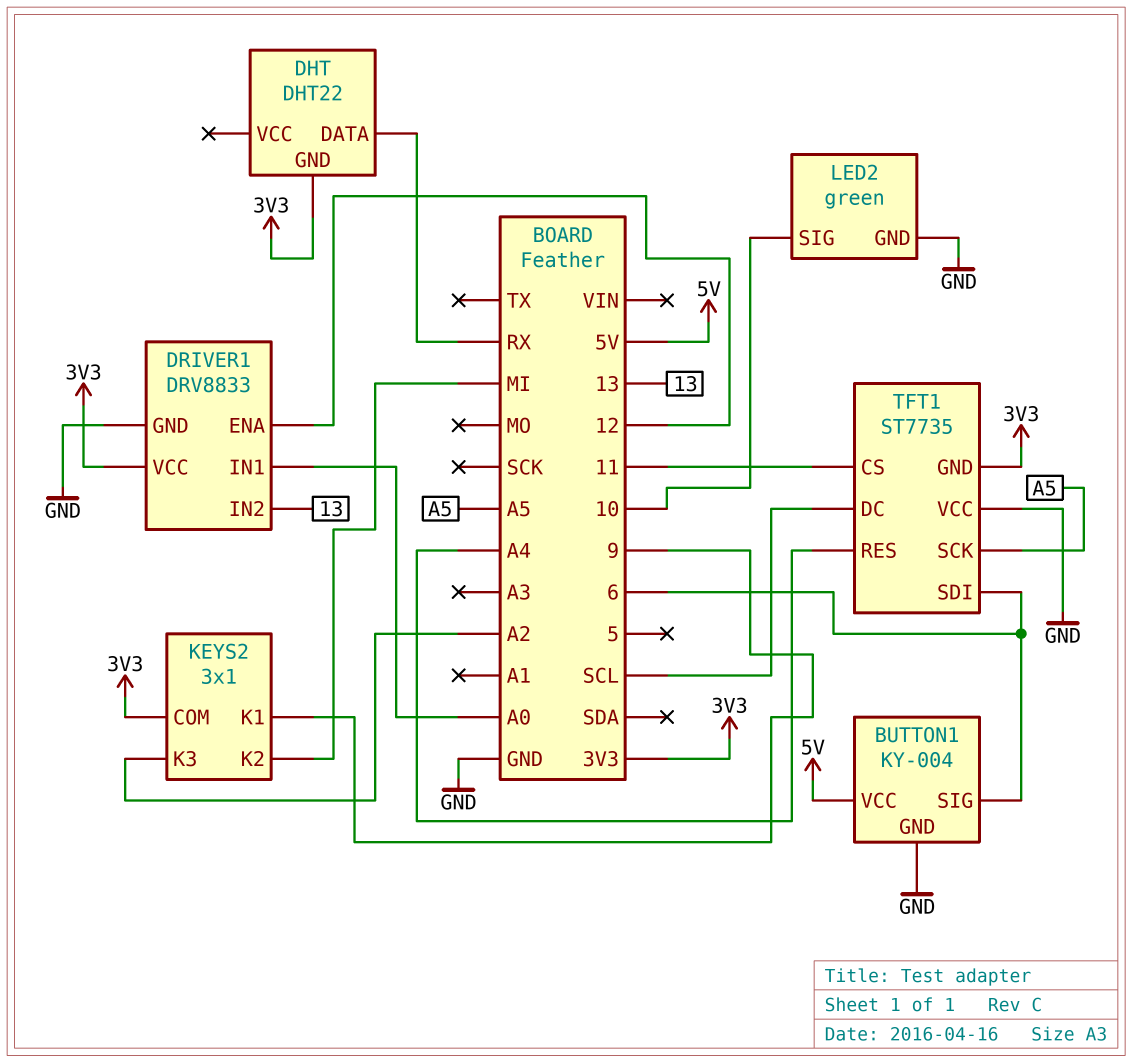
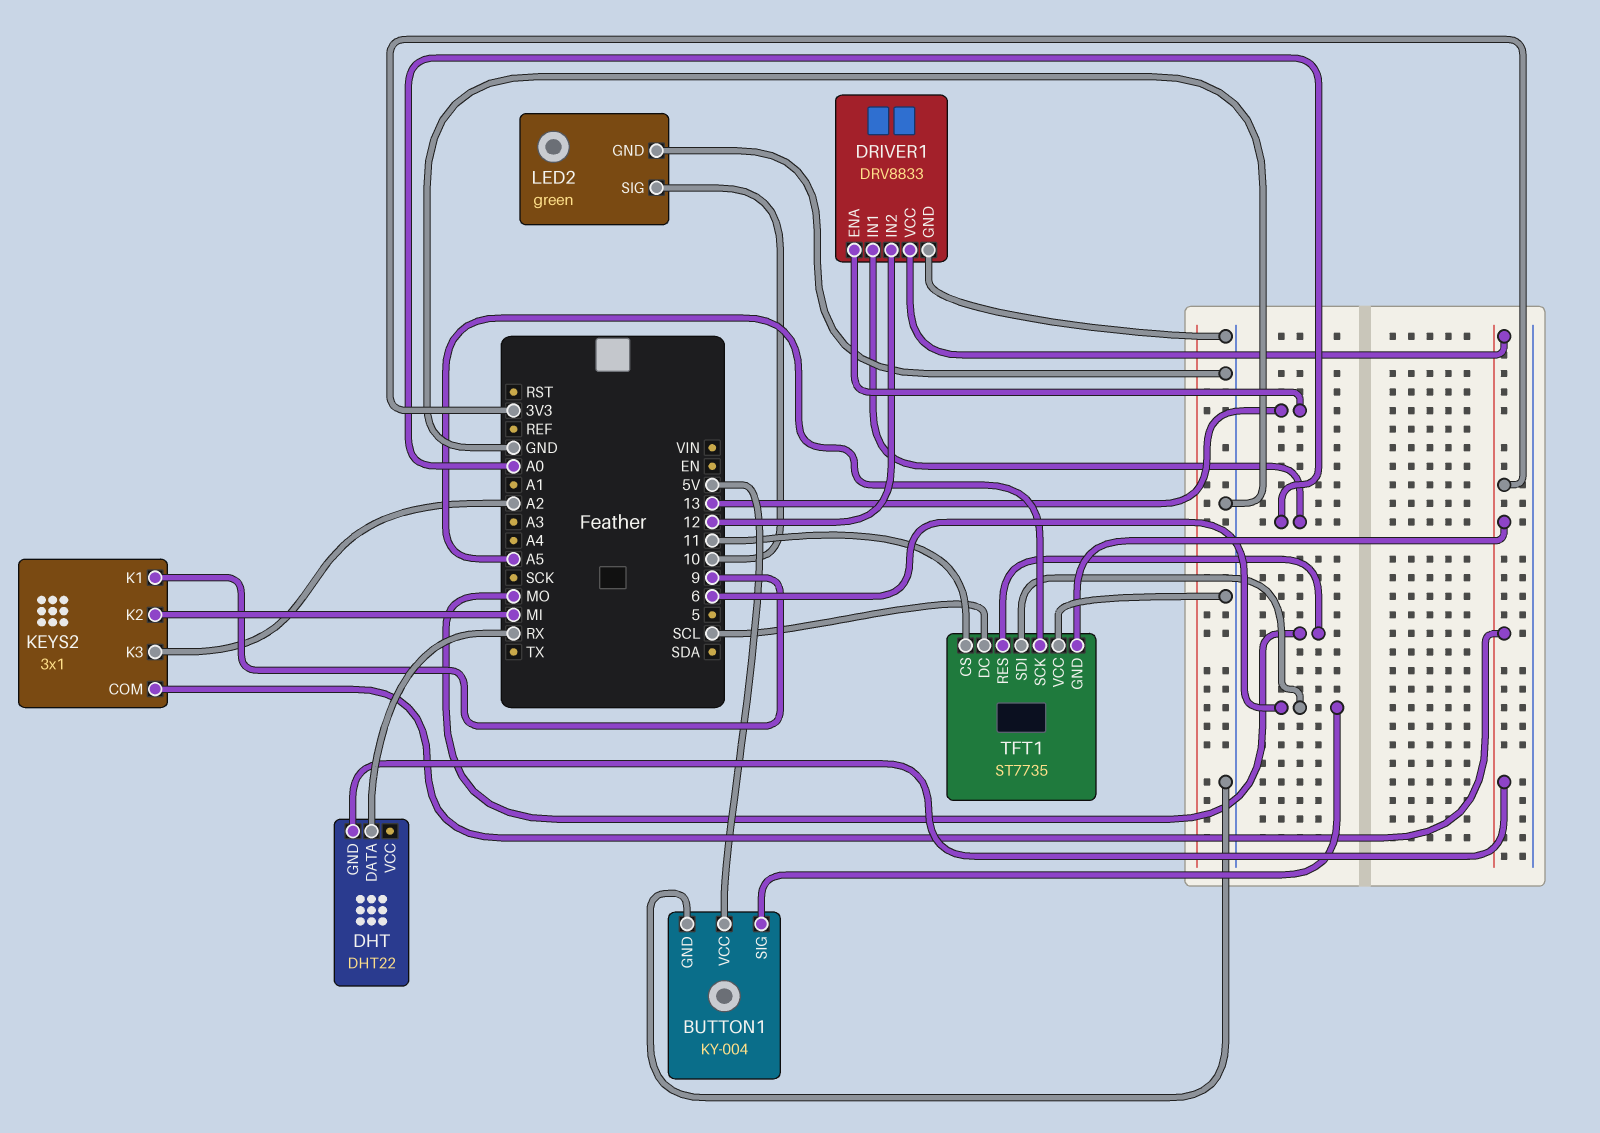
DRIVER1 pin ENA: 12 -> 13
DRIVER1 pin IN2: 13 -> 12
TFT1 pin RES: A4 -> MO

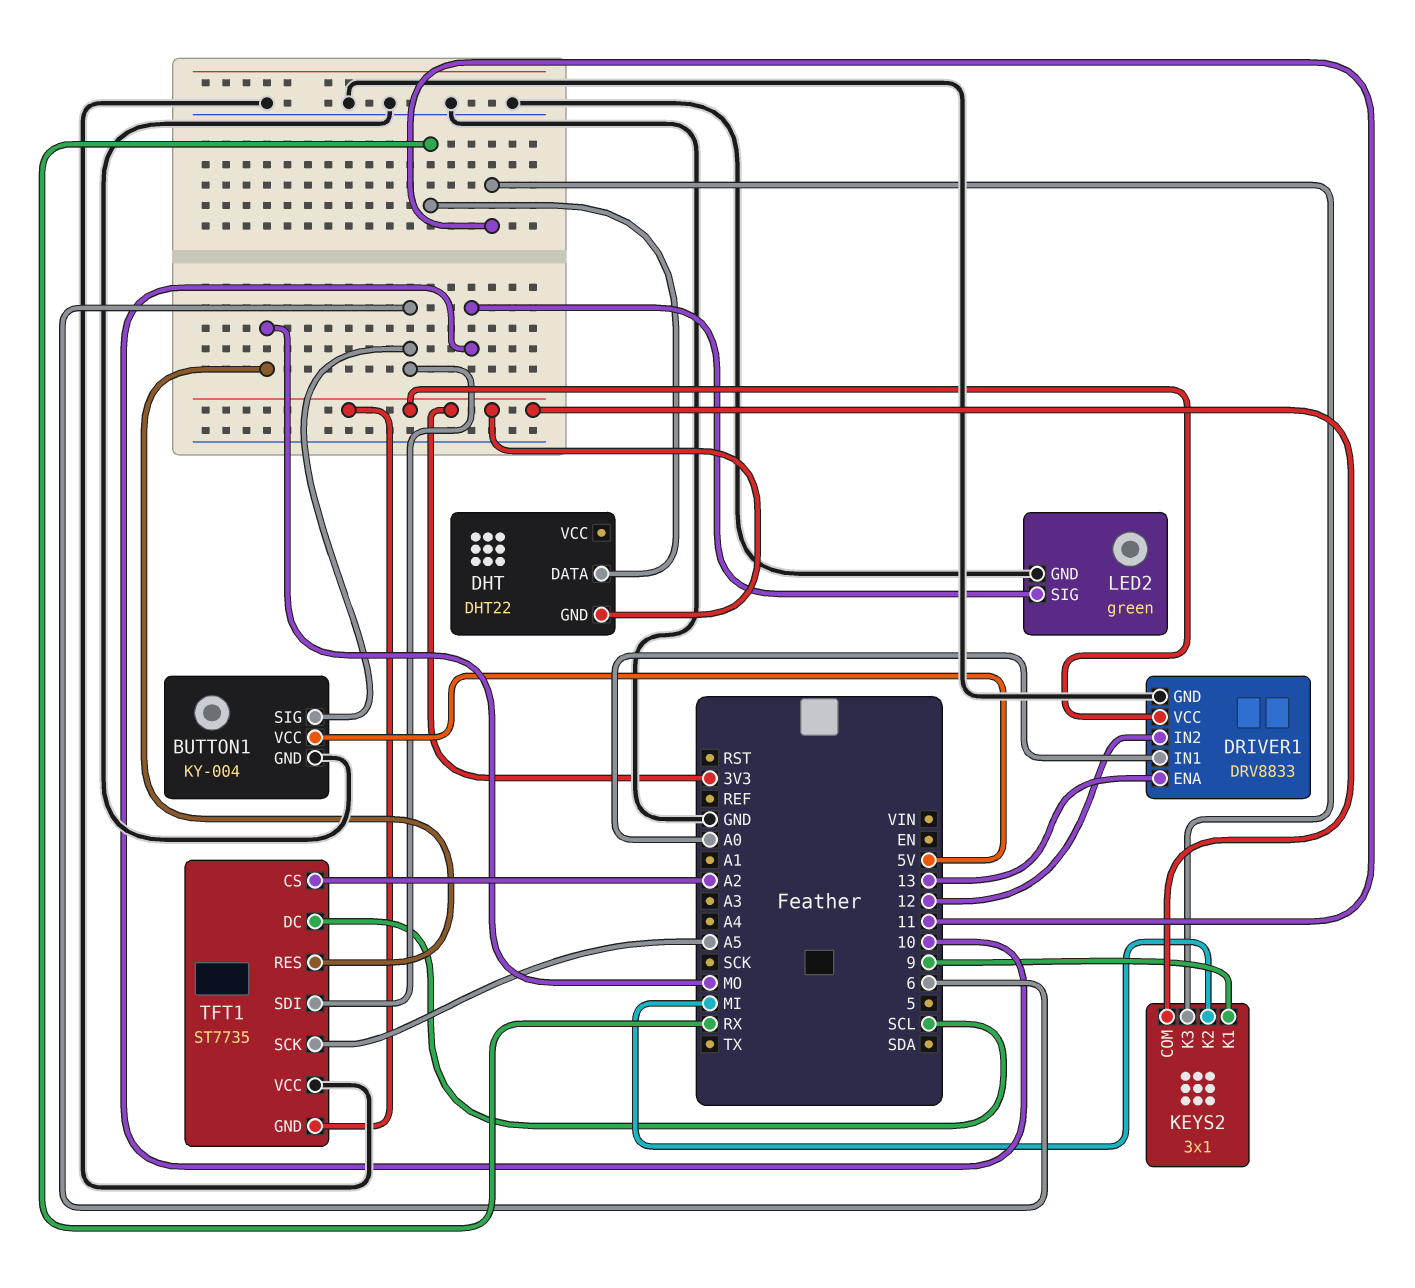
KEYS2 pin K3: A2 -> 11
TFT1 pin CS: 11 -> A2

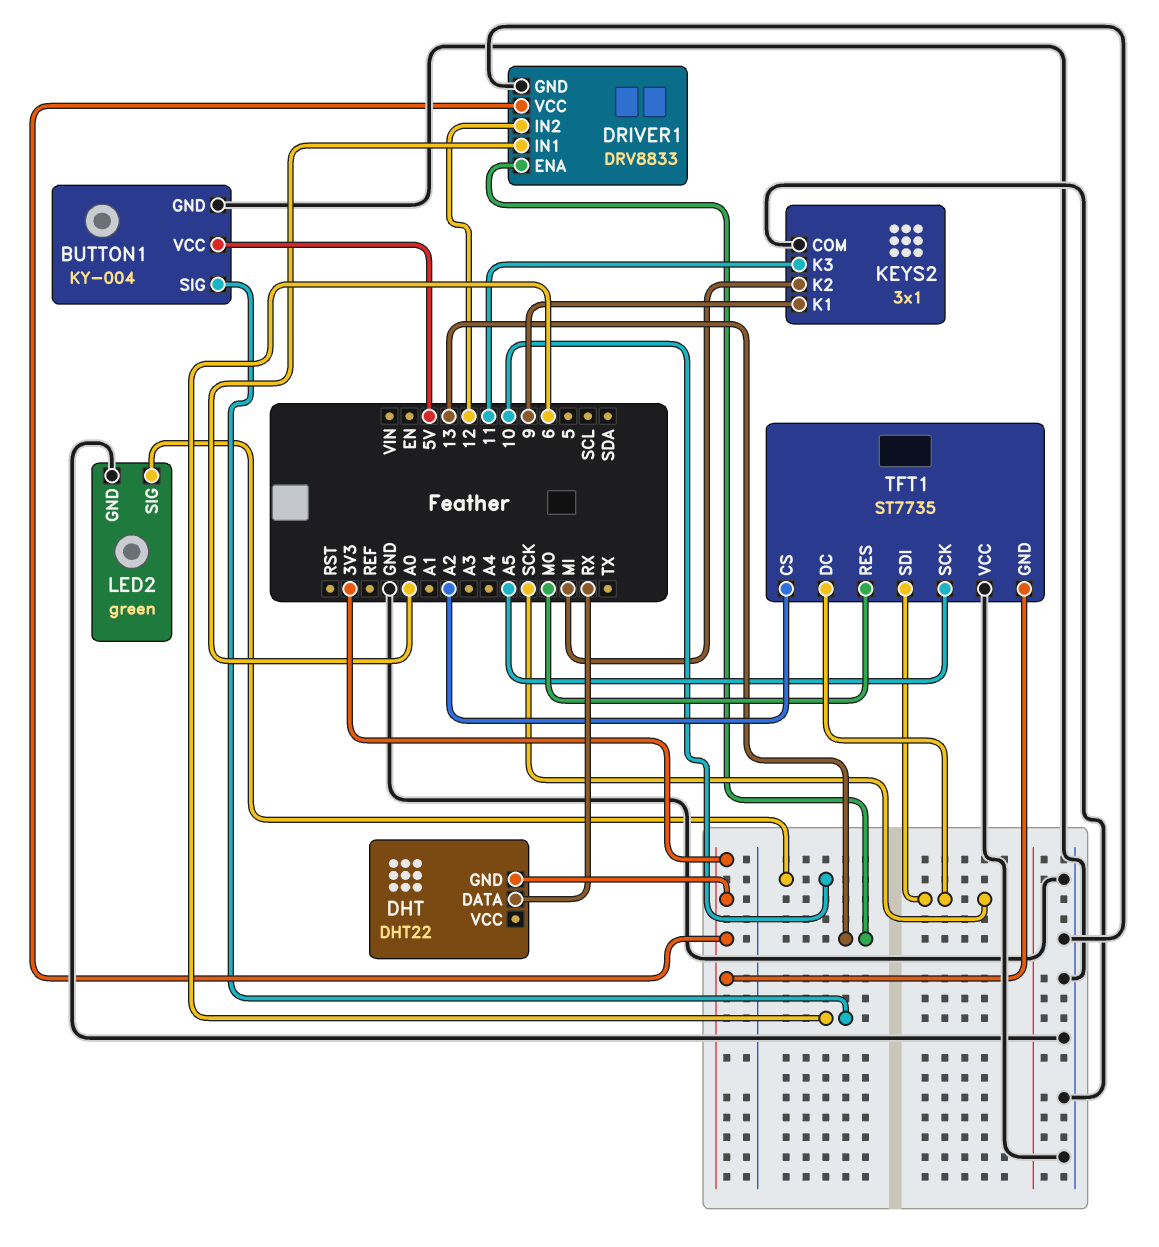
KEYS2 pin COM: 3V3 -> GND
TFT1 pin DC: SCL -> SCK
TFT1 pin SDI: 6 -> SCK

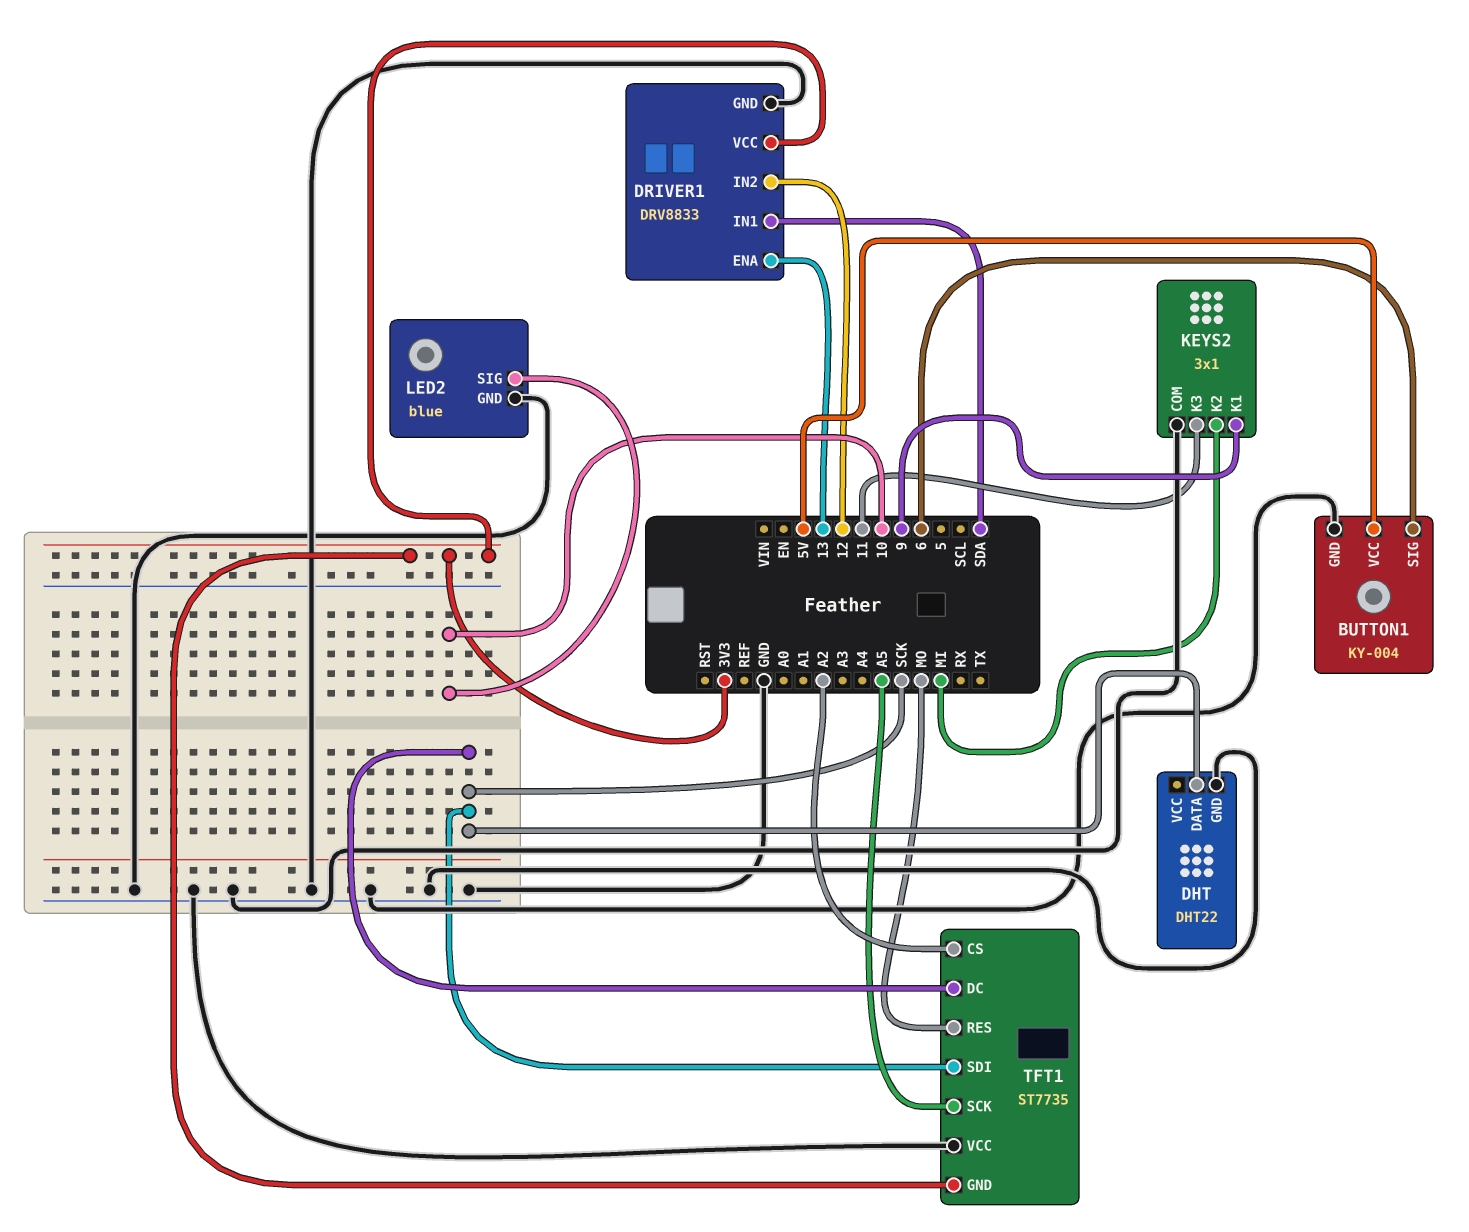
DHT pin DATA: RX -> SCK
DHT pin GND: 3V3 -> GND
DRIVER1 pin IN1: A0 -> SDA
LED2: green -> blue

